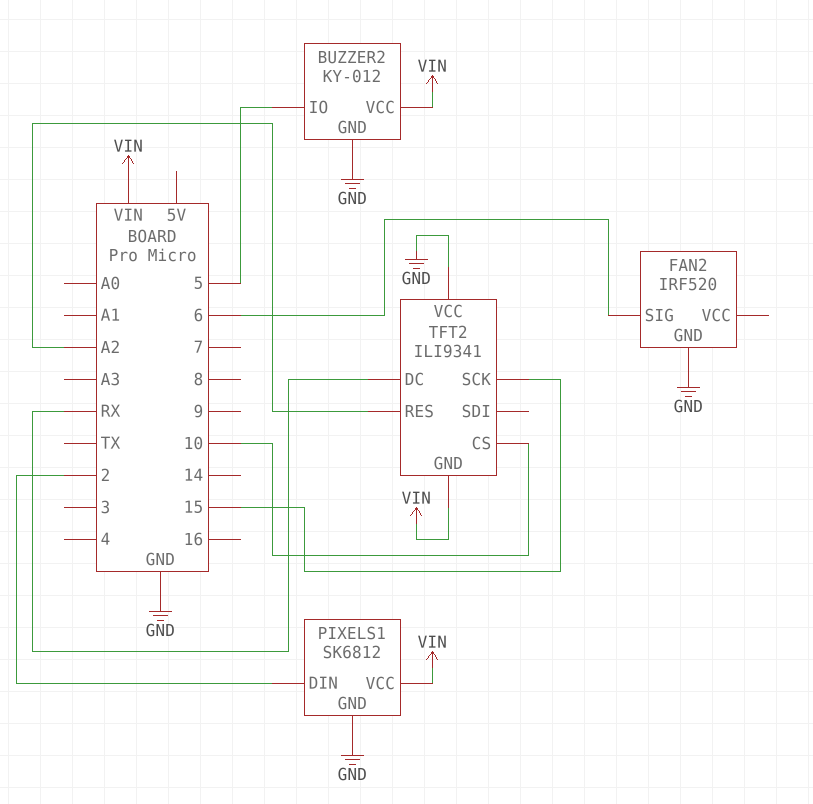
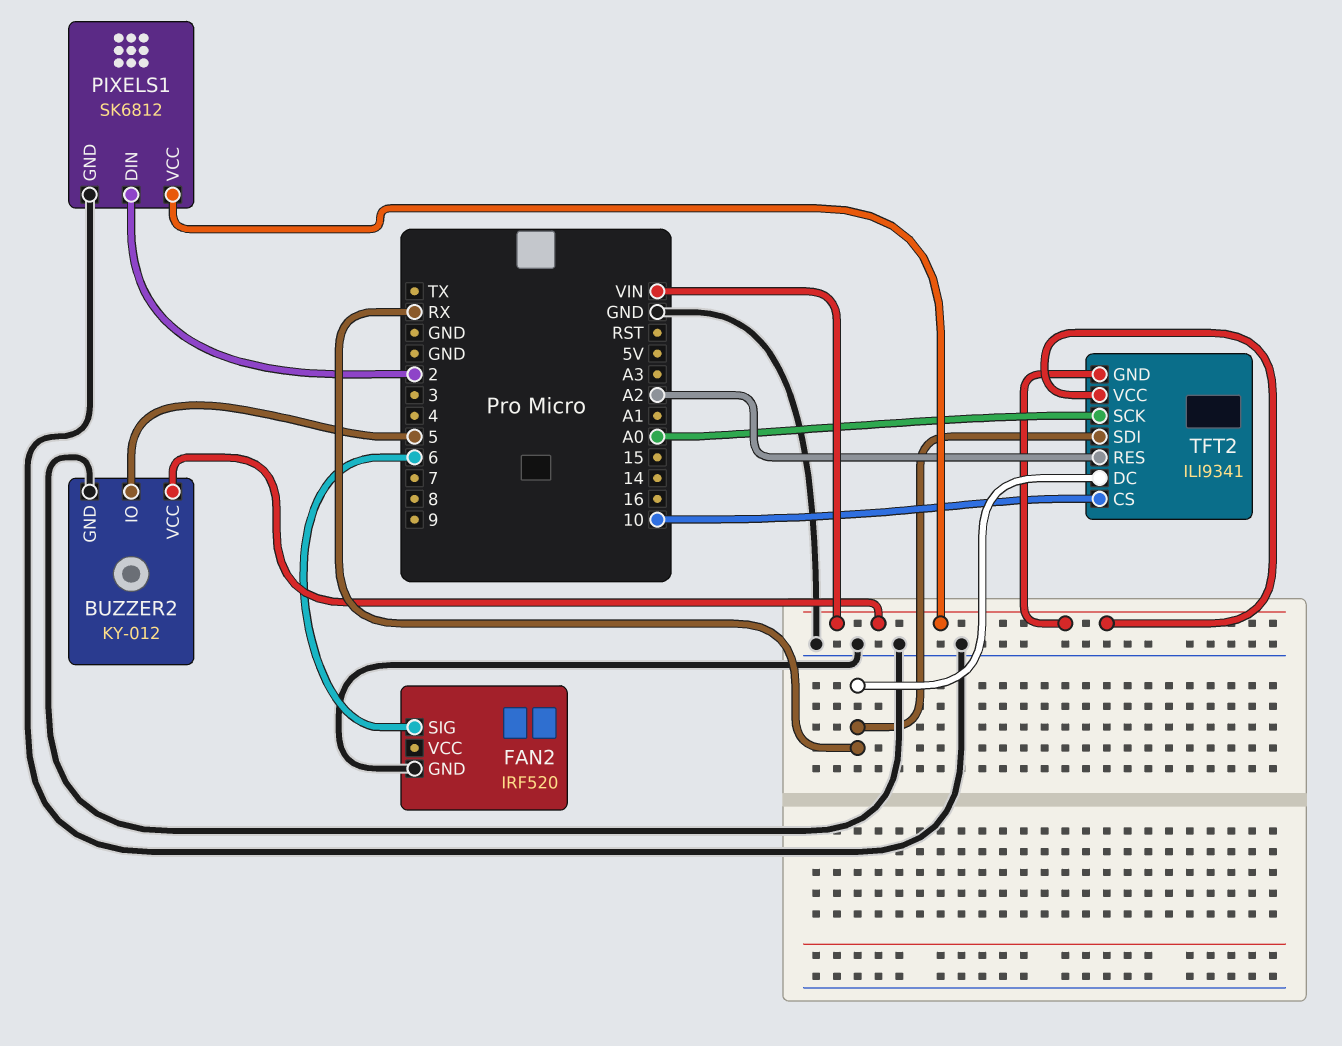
TFT2 pin SCK: 15 -> A0
TFT2 pin SDI: none -> RX
TFT2 pin VCC: GND -> VIN

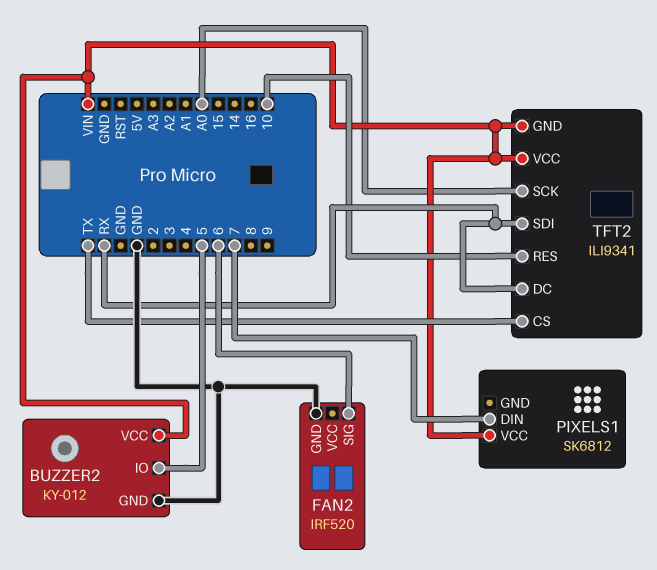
PIXELS1 pin DIN: 2 -> 7
PIXELS1 pin GND: GND -> none
TFT2 pin CS: 10 -> TX
TFT2 pin RES: A2 -> 10

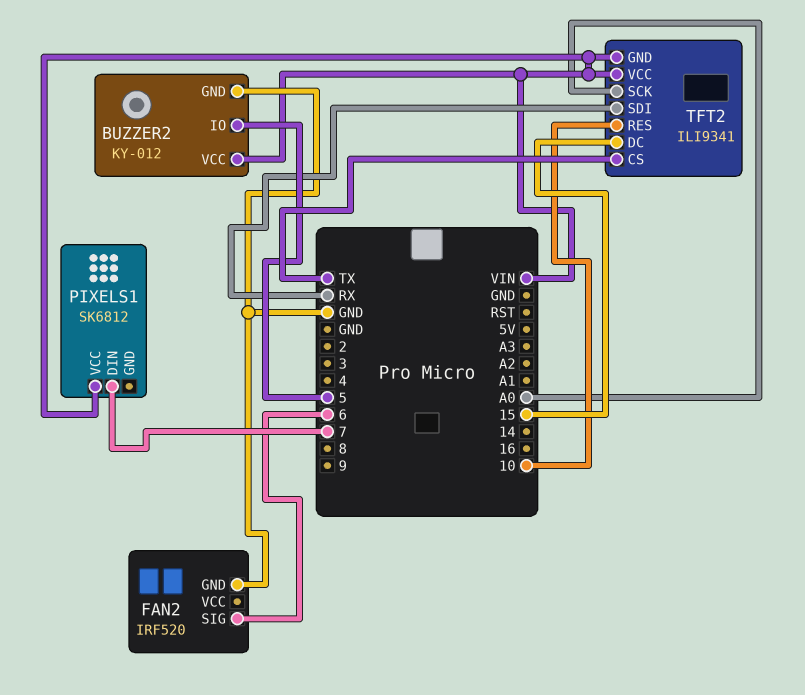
TFT2 pin DC: RX -> 15

